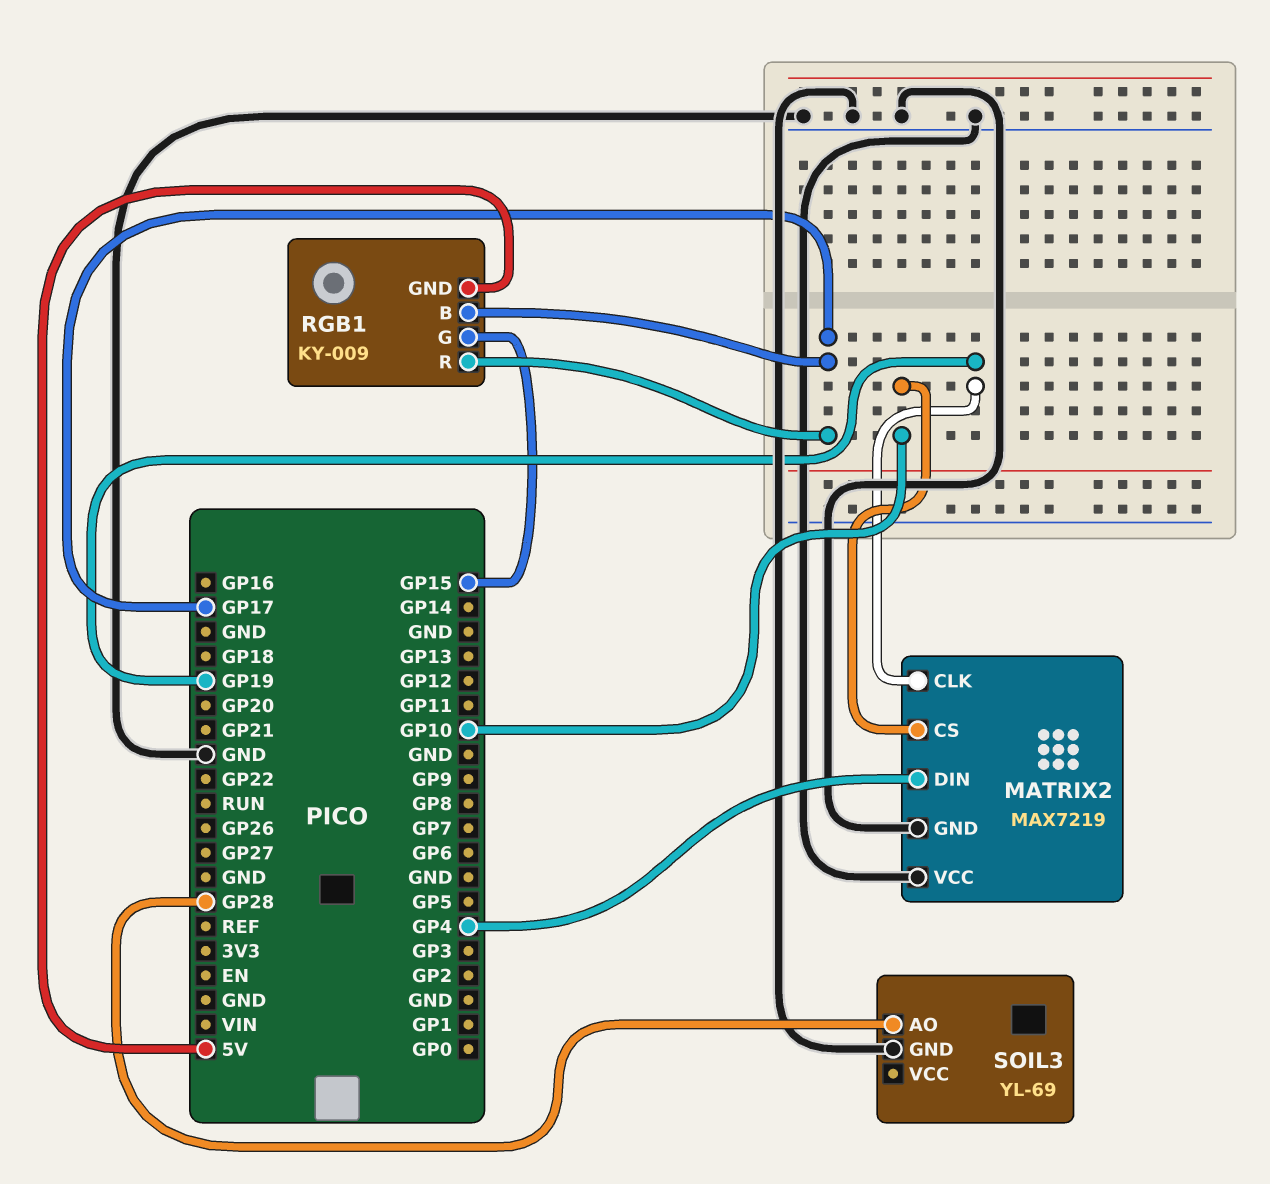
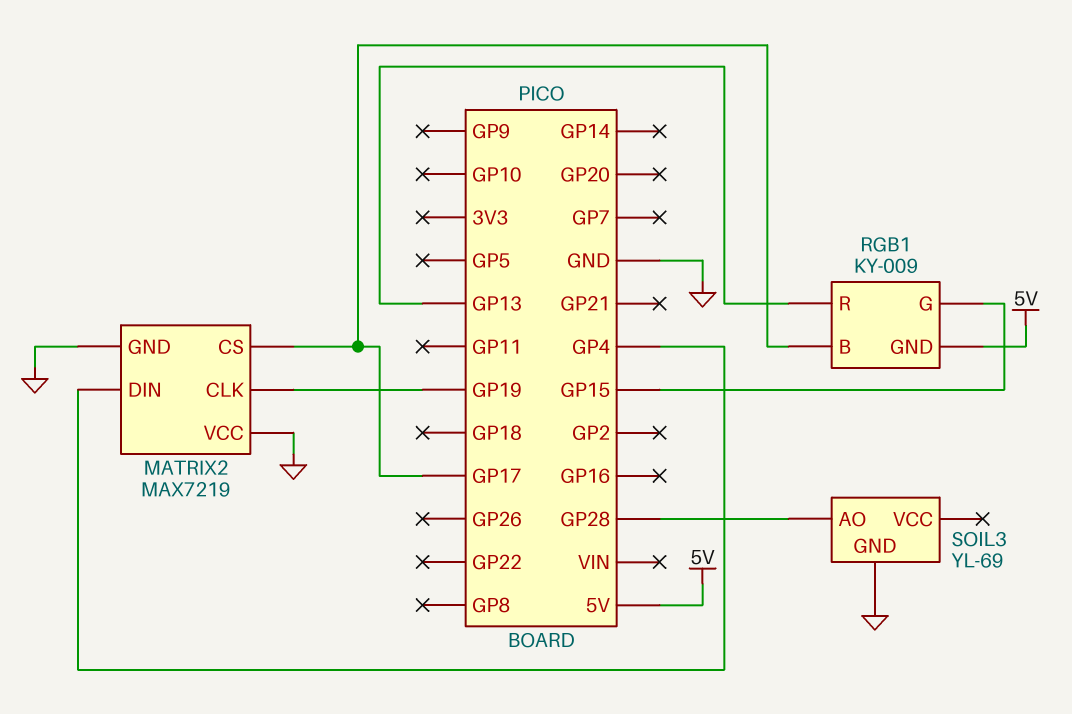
MATRIX2 pin CS: GP10 -> GP17
RGB1 pin R: GP17 -> GP13

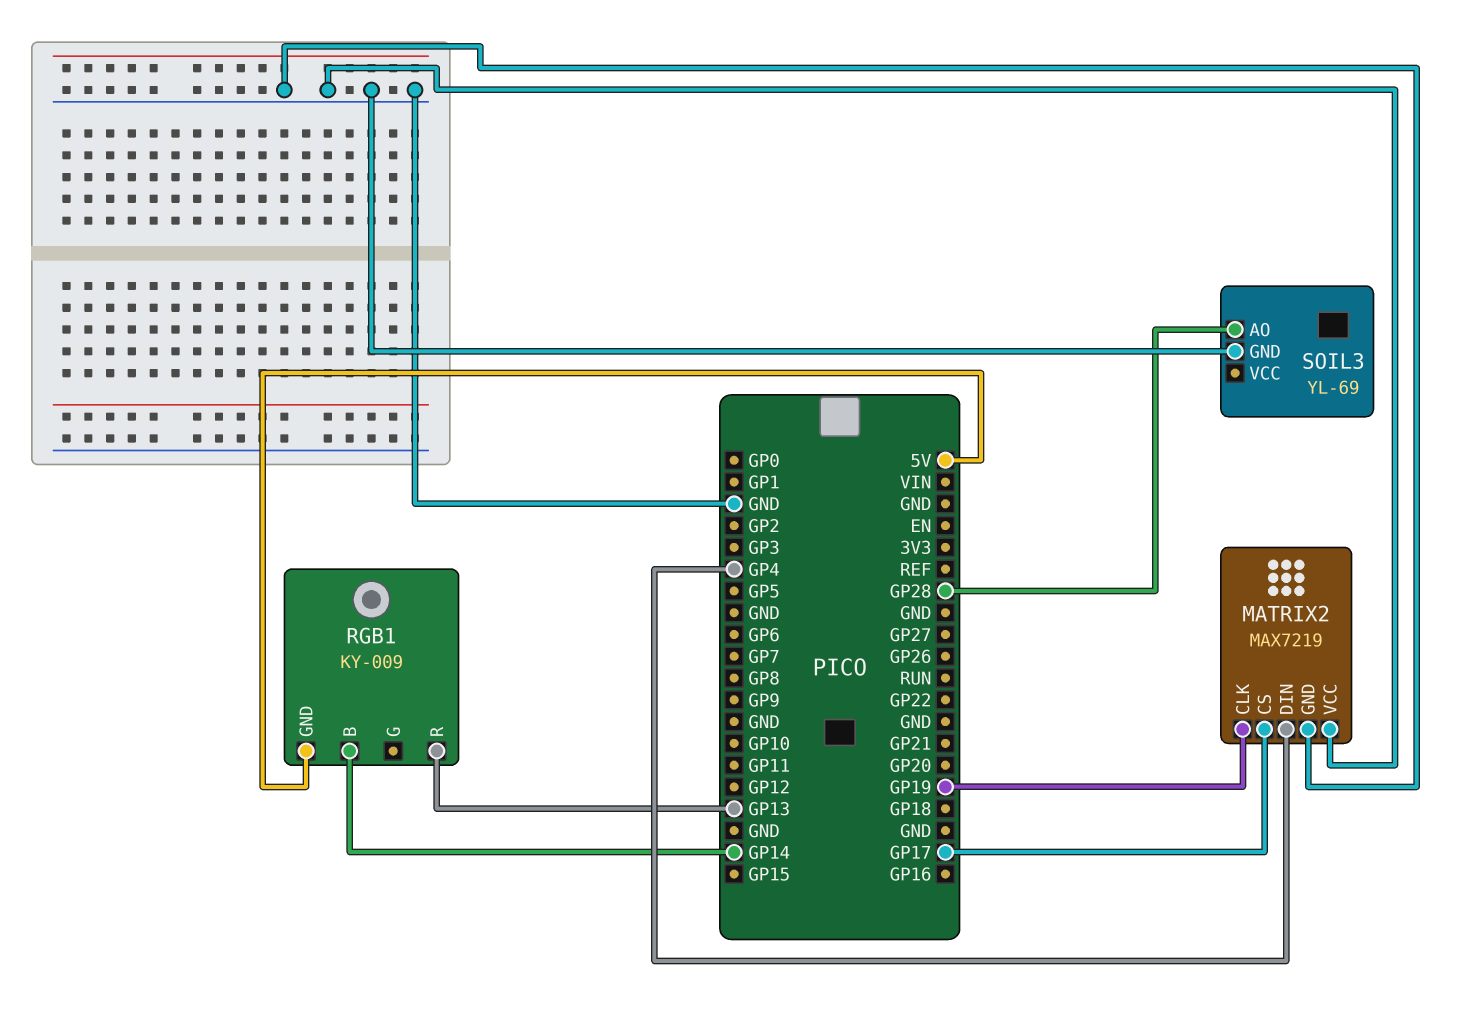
RGB1 pin B: GP17 -> GP14
RGB1 pin G: GP15 -> none

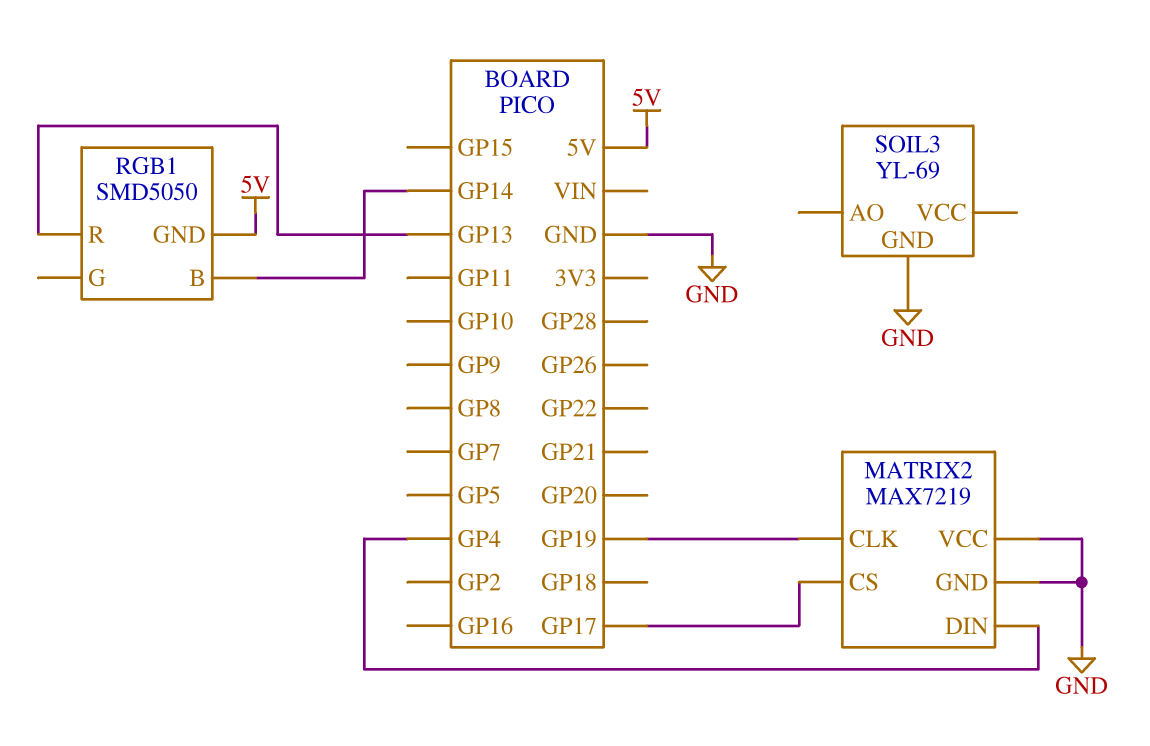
RGB1: KY-009 -> SMD5050
SOIL3 pin AO: GP28 -> none

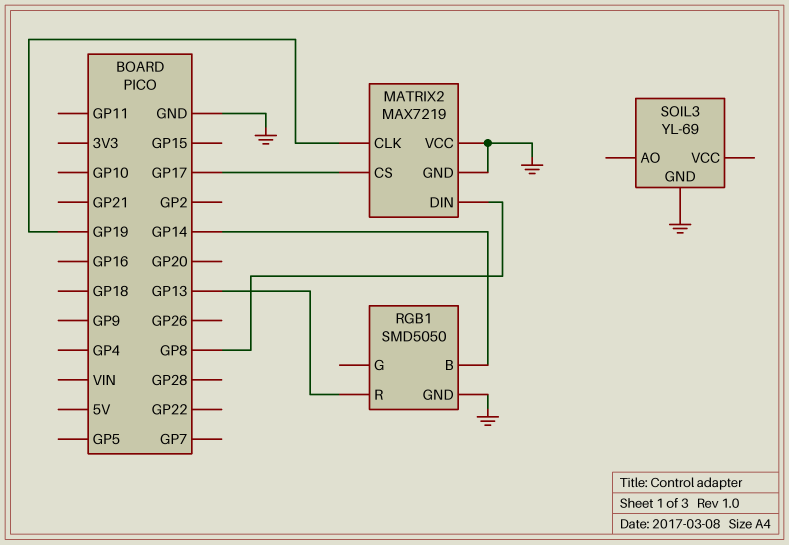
MATRIX2 pin DIN: GP4 -> GP8
RGB1 pin GND: 5V -> GND

